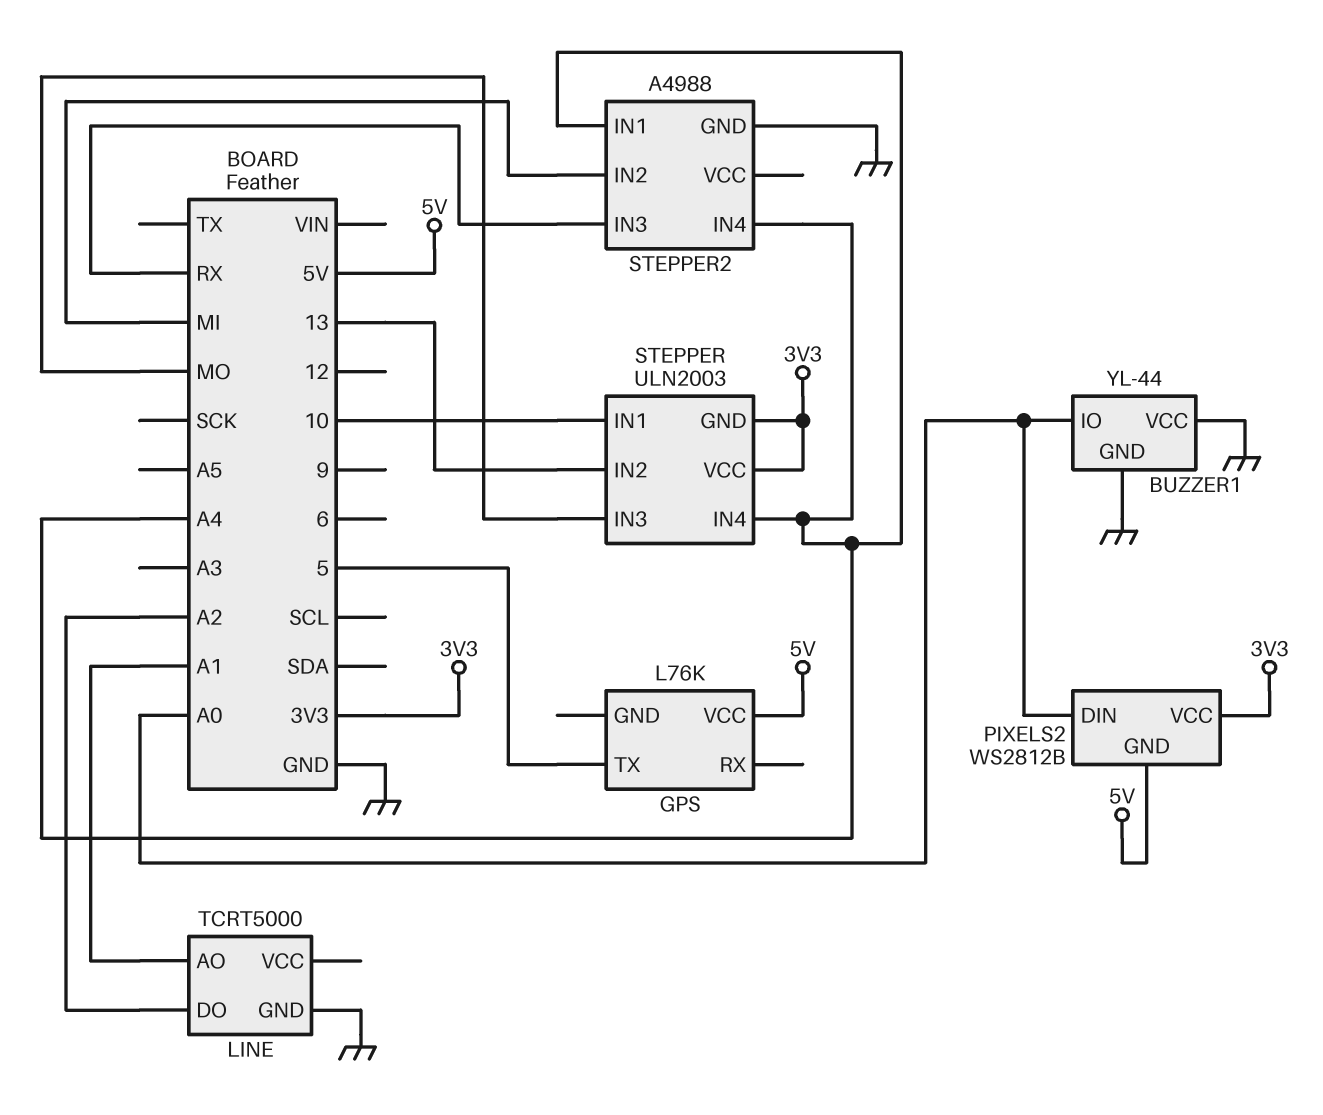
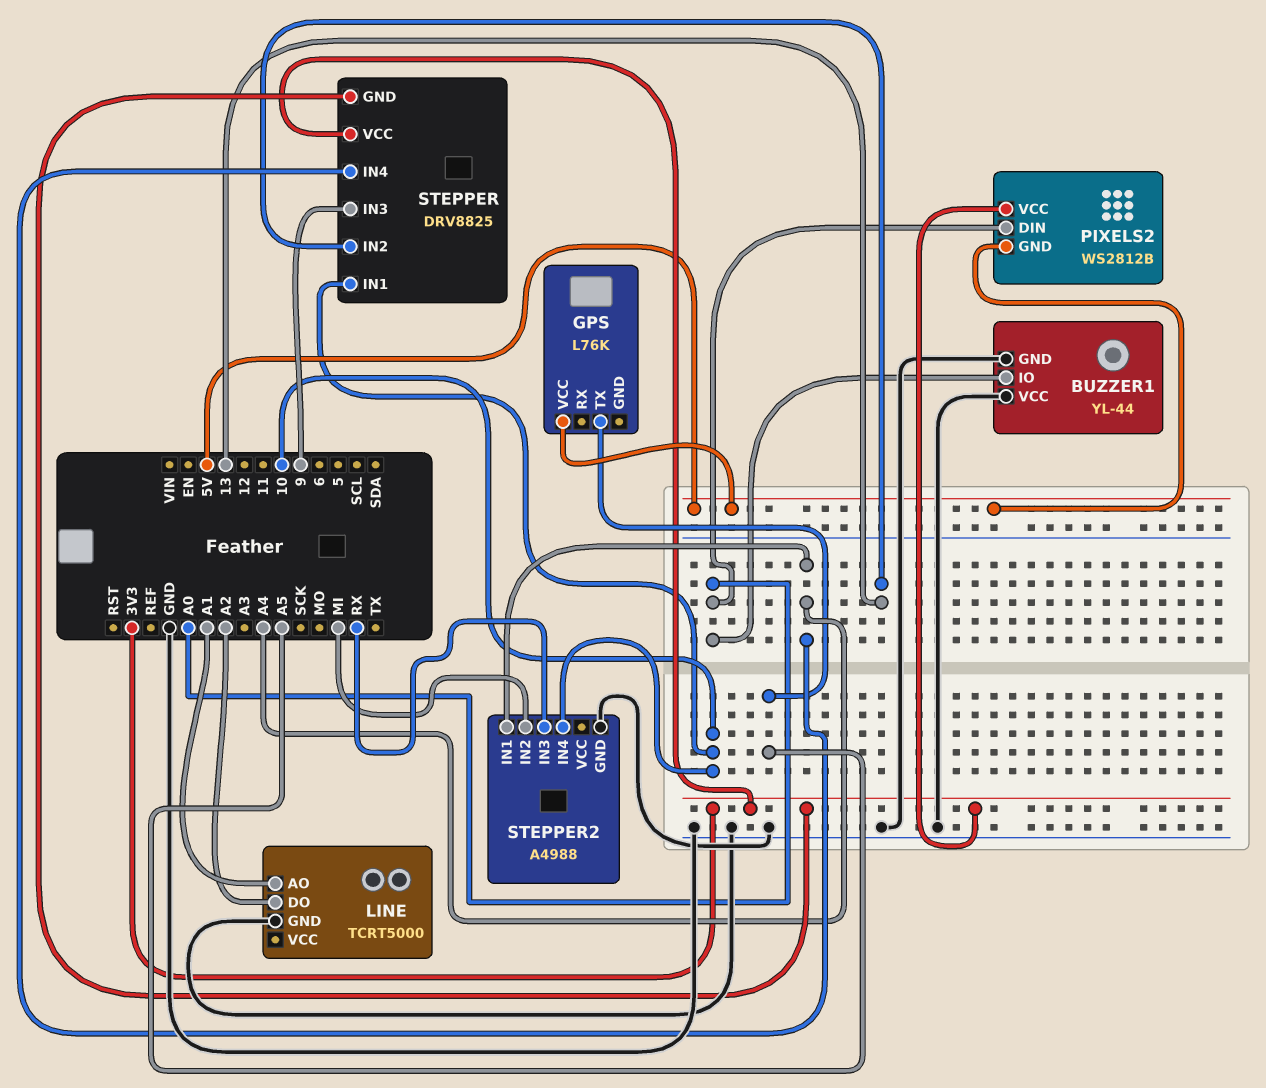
GPS pin TX: 5 -> A5
STEPPER: ULN2003 -> DRV8825
STEPPER pin IN3: MO -> 9
STEPPER2 pin IN4: A4 -> 10

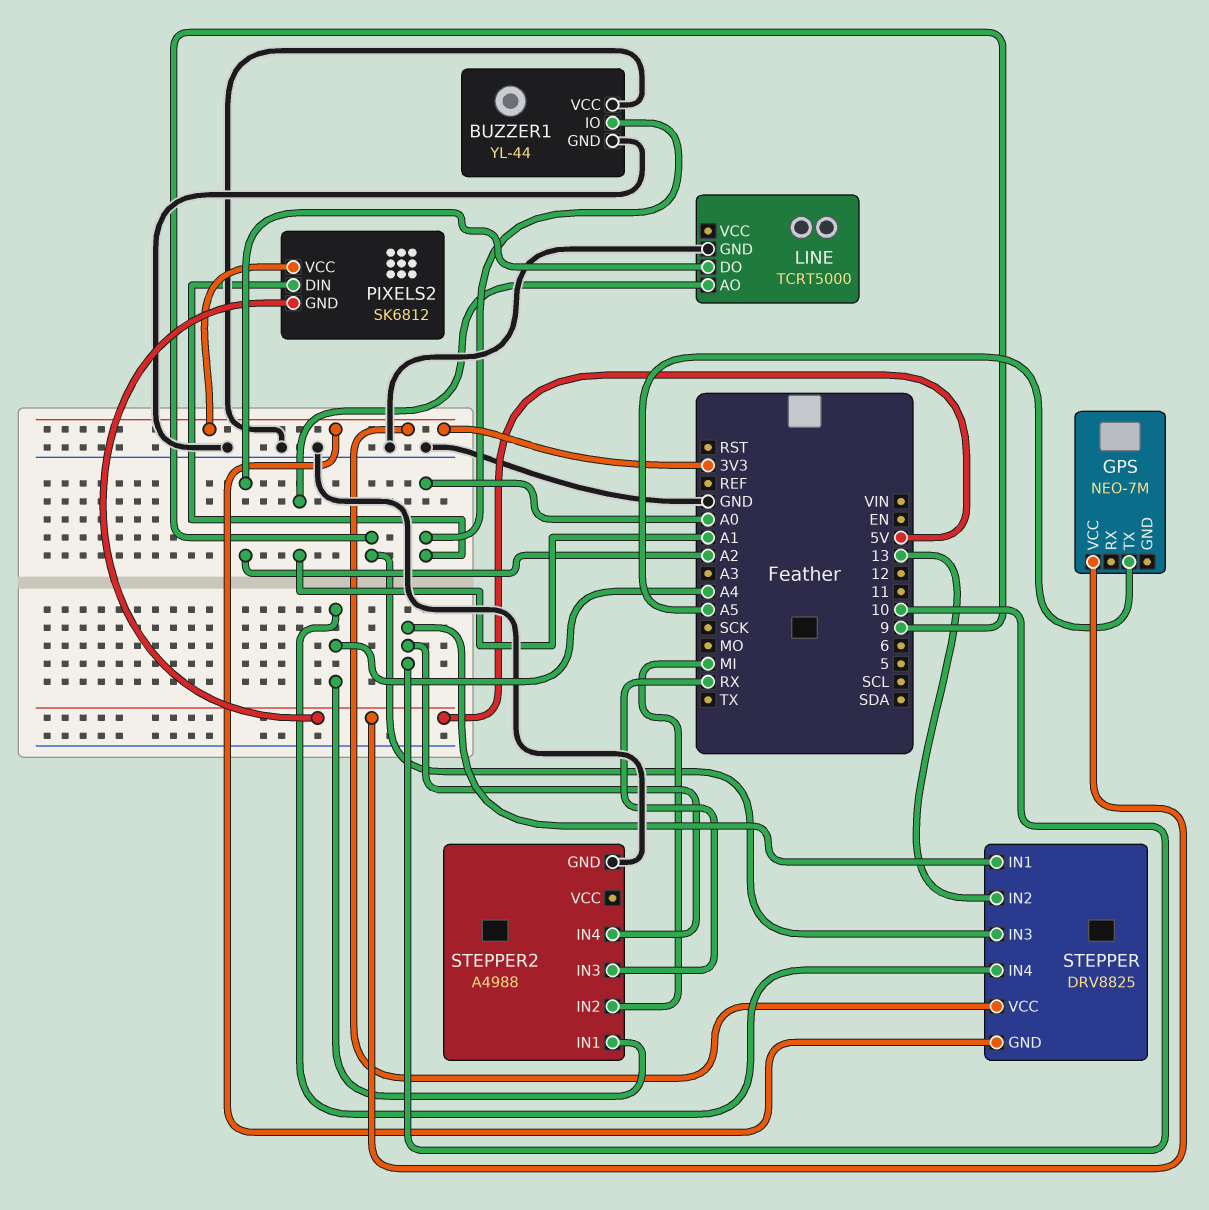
GPS: L76K -> NEO-7M
PIXELS2: WS2812B -> SK6812

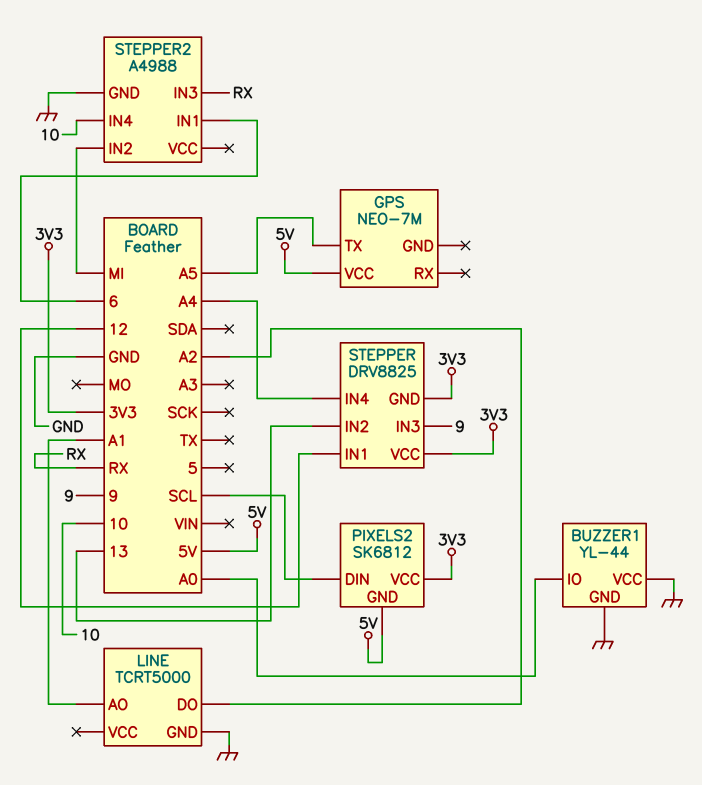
PIXELS2 pin DIN: A0 -> SCL
STEPPER pin IN1: 10 -> 12
STEPPER2 pin IN1: A4 -> 6

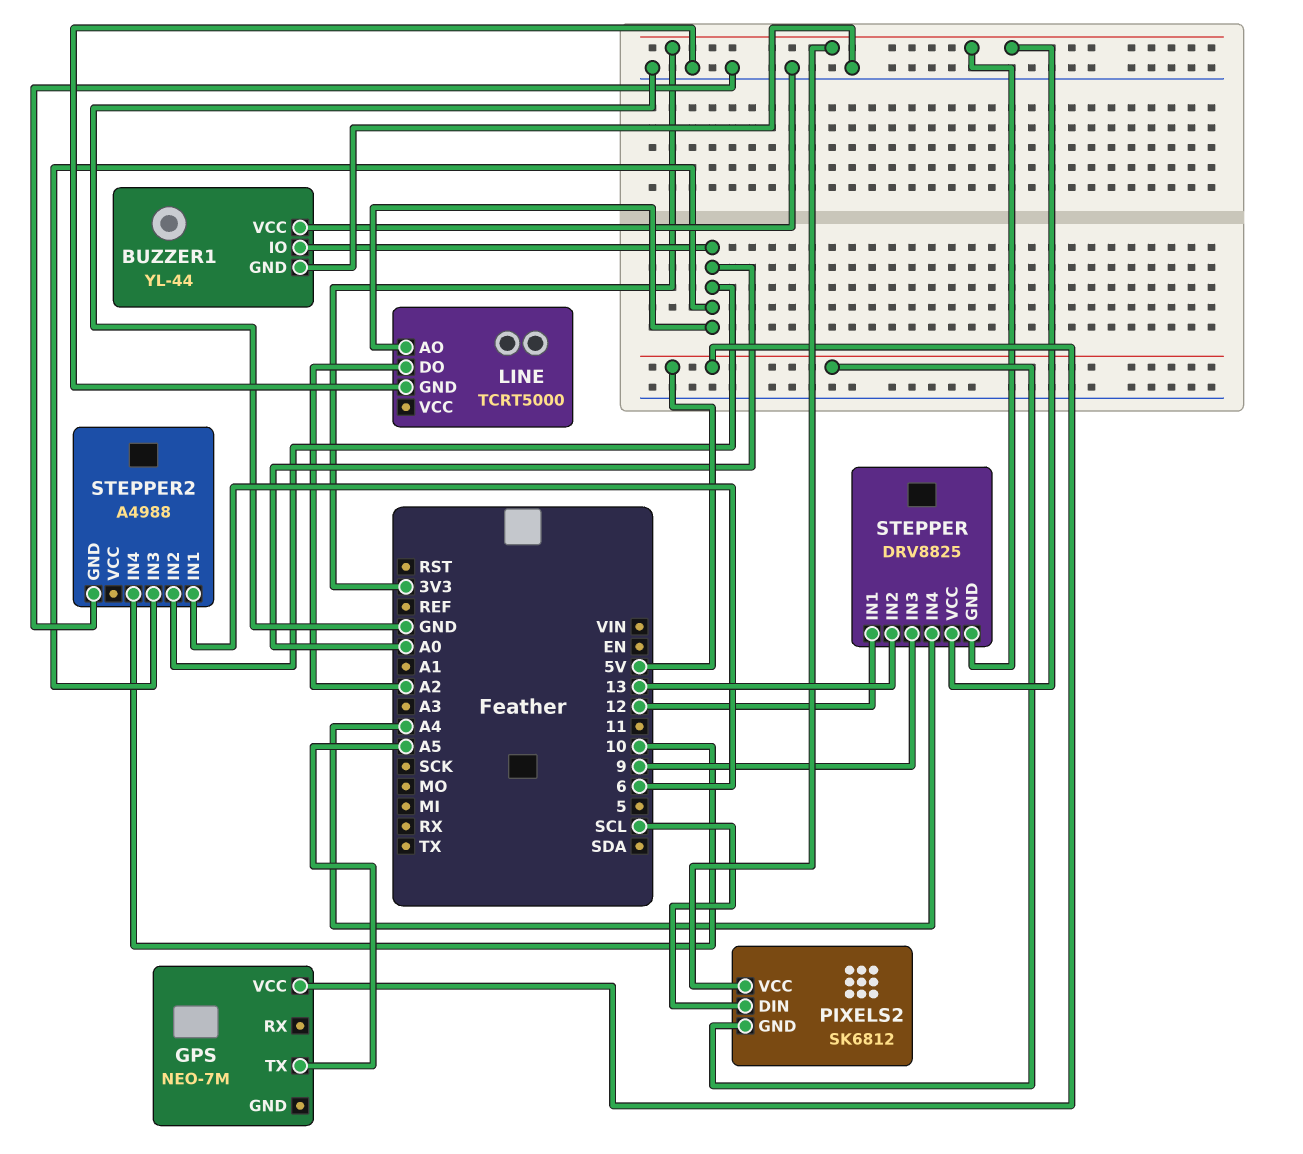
LINE pin AO: A1 -> A0
STEPPER2 pin IN2: MI -> A0
STEPPER2 pin IN3: RX -> A0

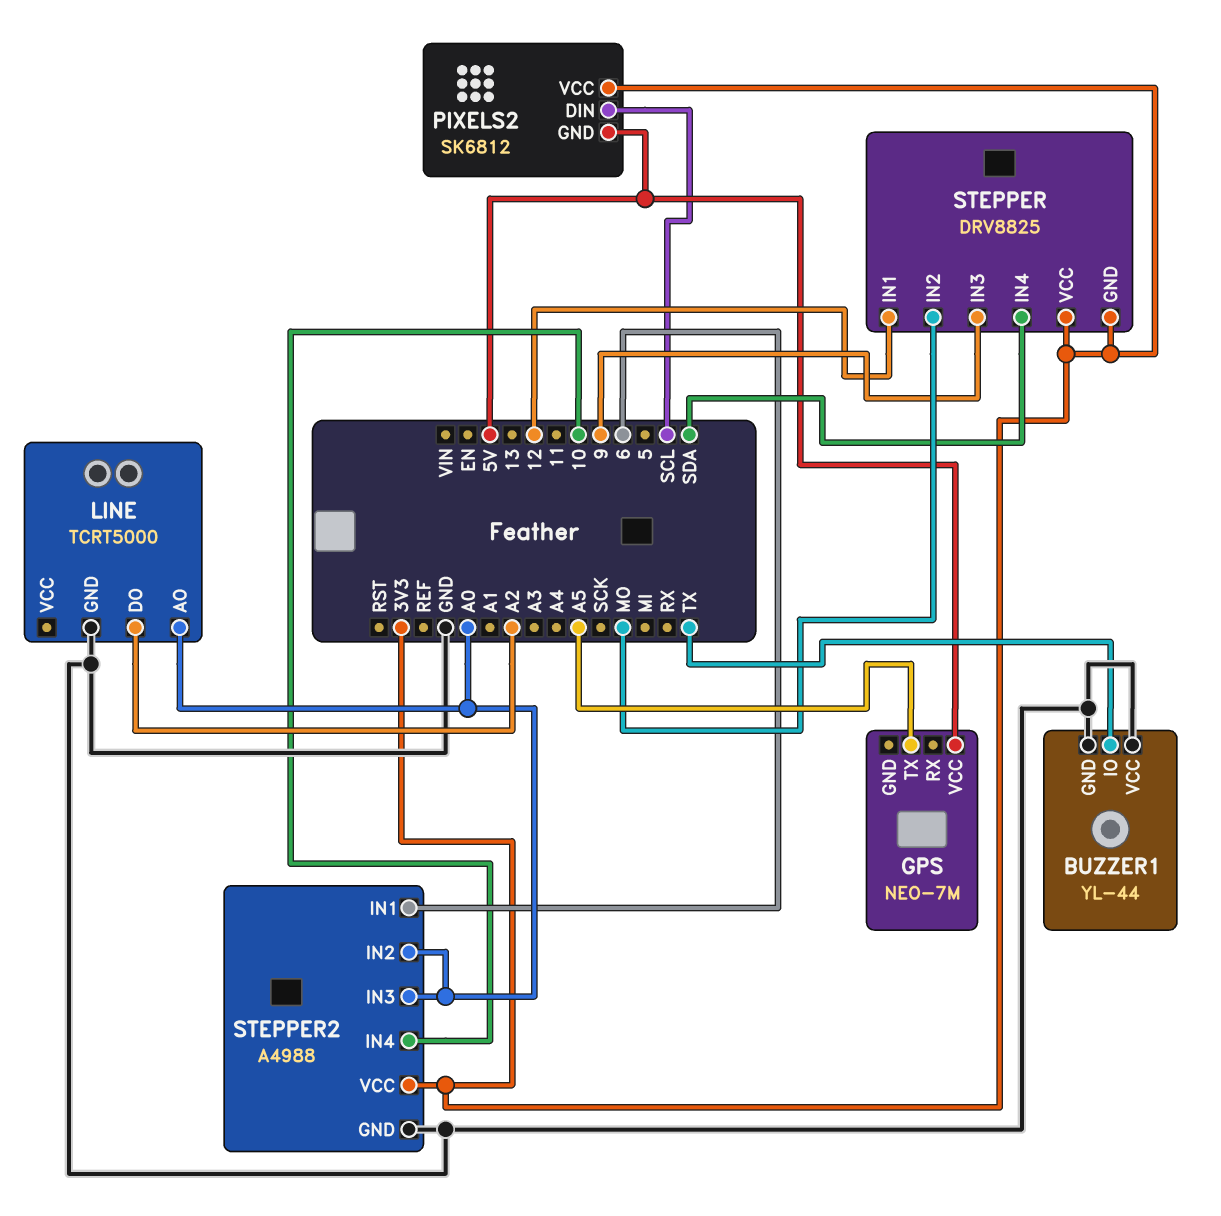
BUZZER1 pin IO: A0 -> TX
STEPPER pin IN2: 13 -> MO
STEPPER pin IN4: A4 -> SDA
STEPPER2 pin VCC: none -> 3V3

